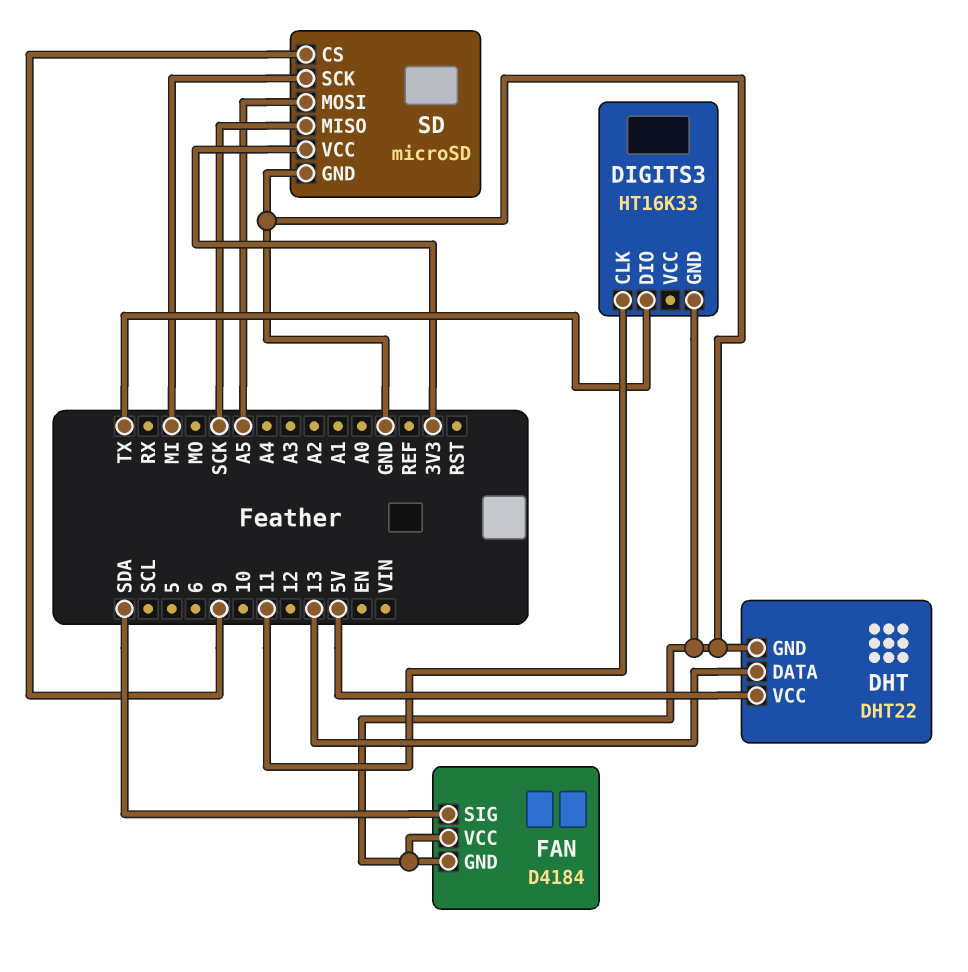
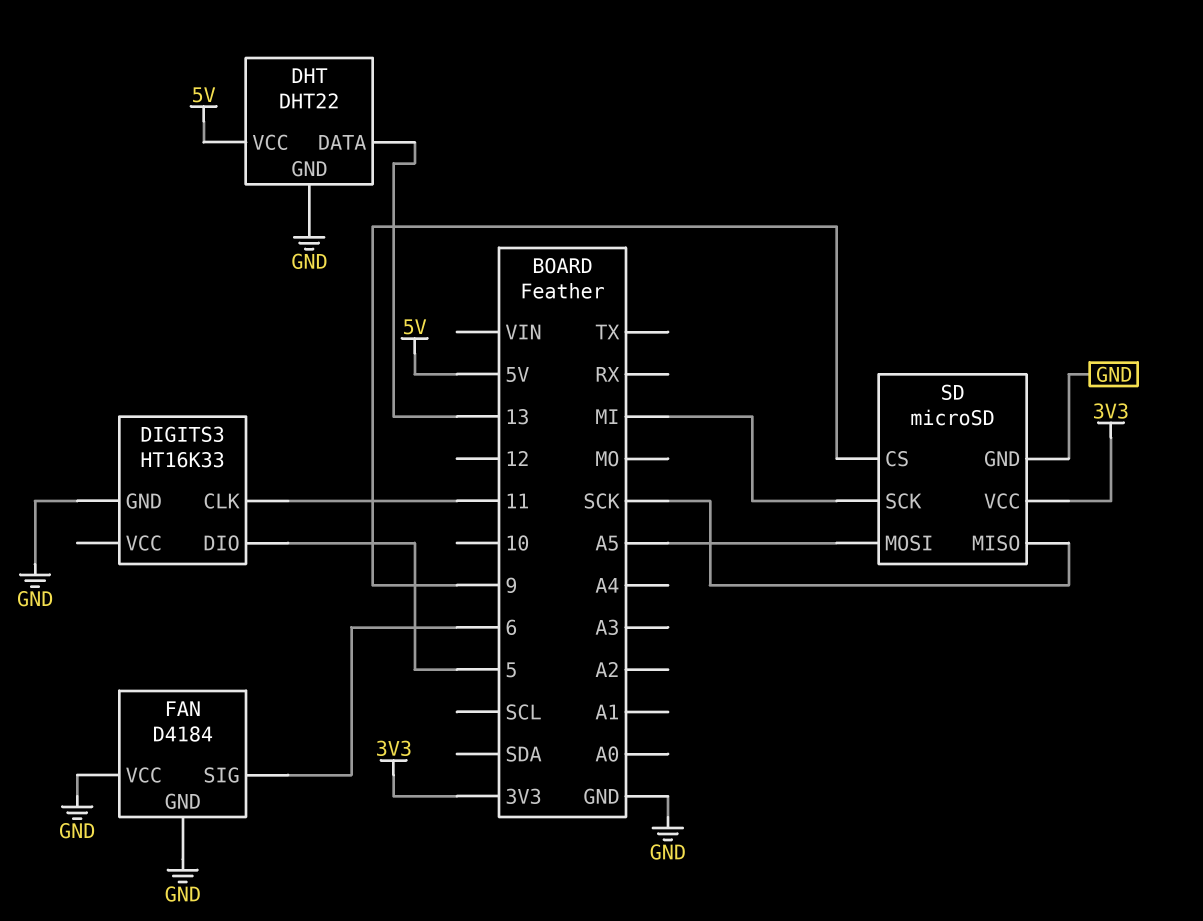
DIGITS3 pin DIO: TX -> 5
FAN pin SIG: SDA -> 6

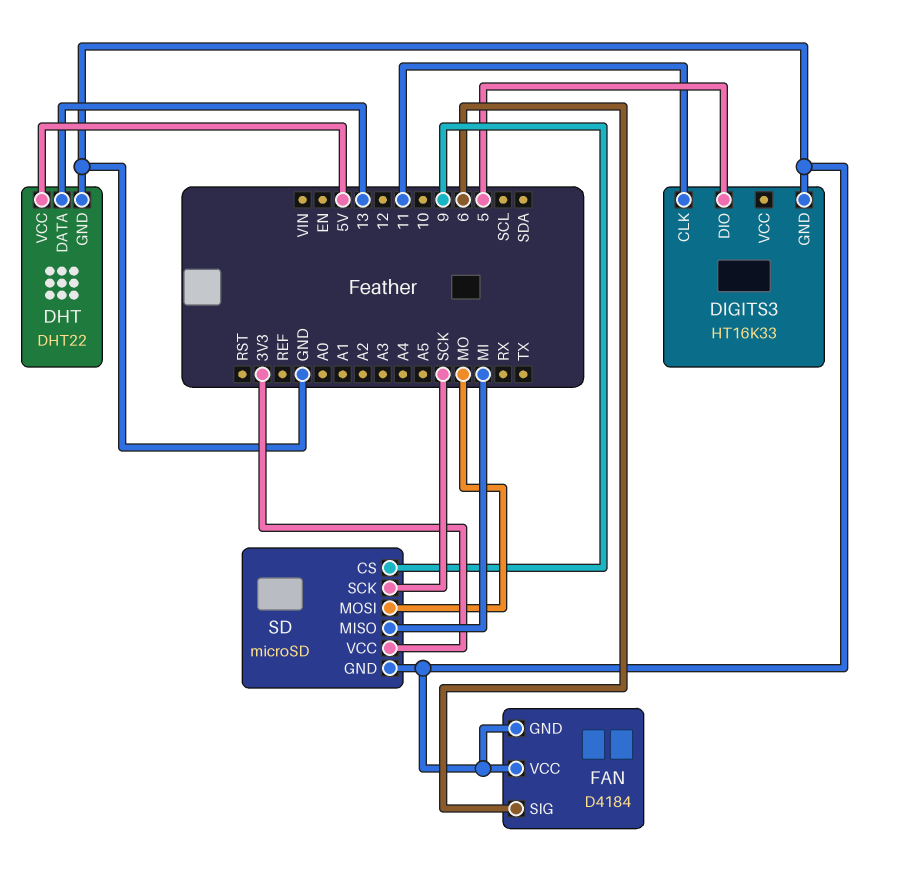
SD pin MISO: SCK -> MI
SD pin MOSI: A5 -> MO
SD pin SCK: MI -> SCK

